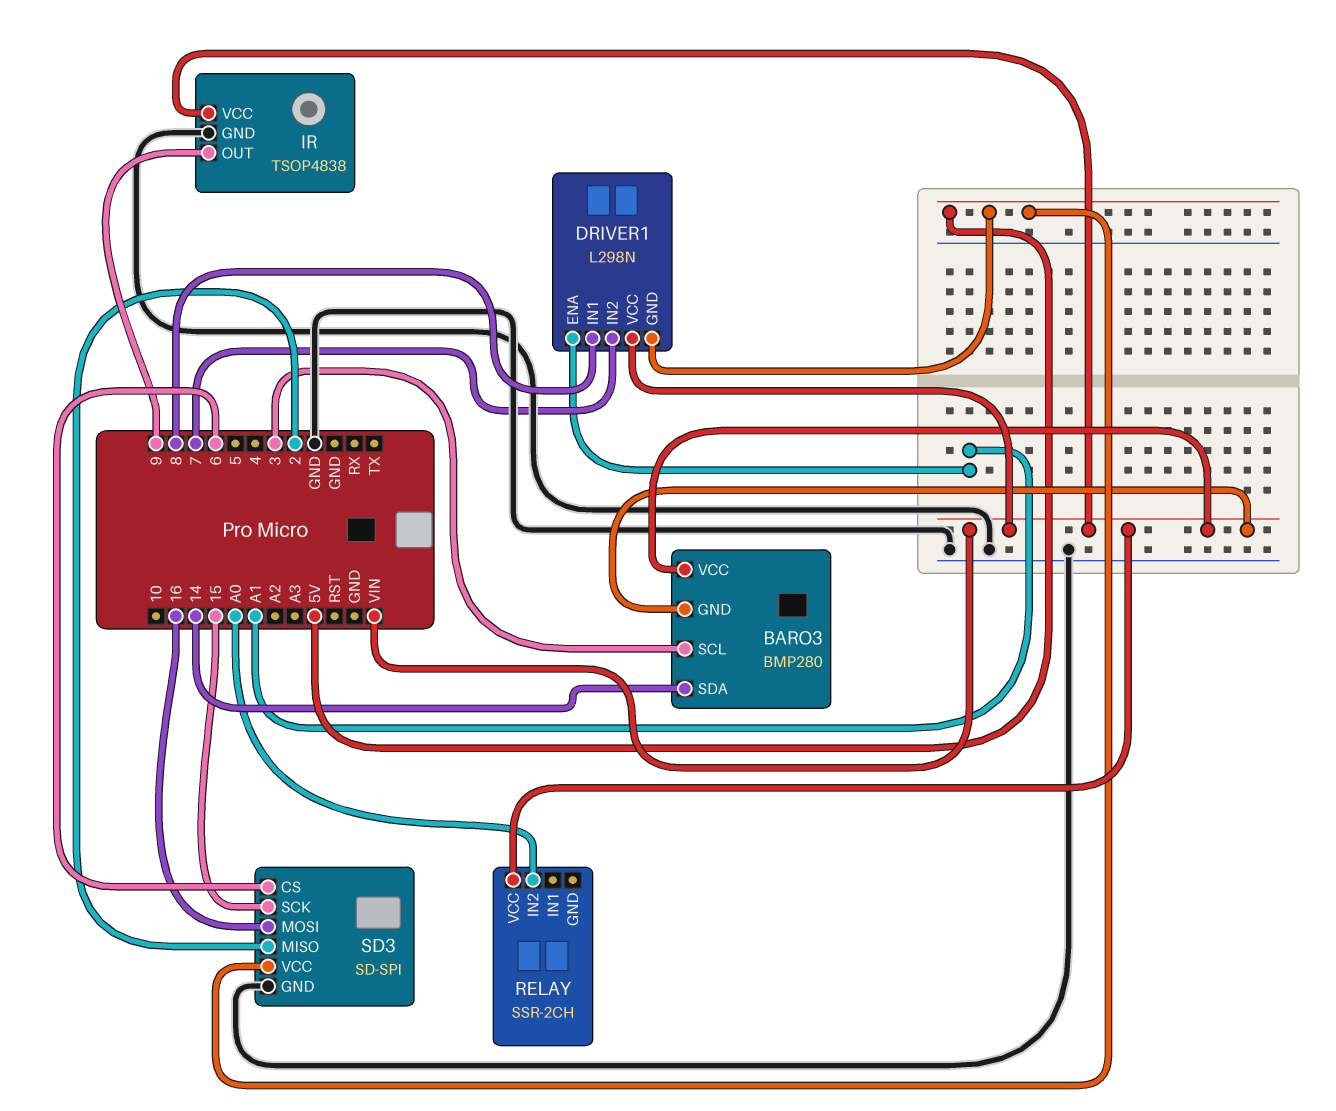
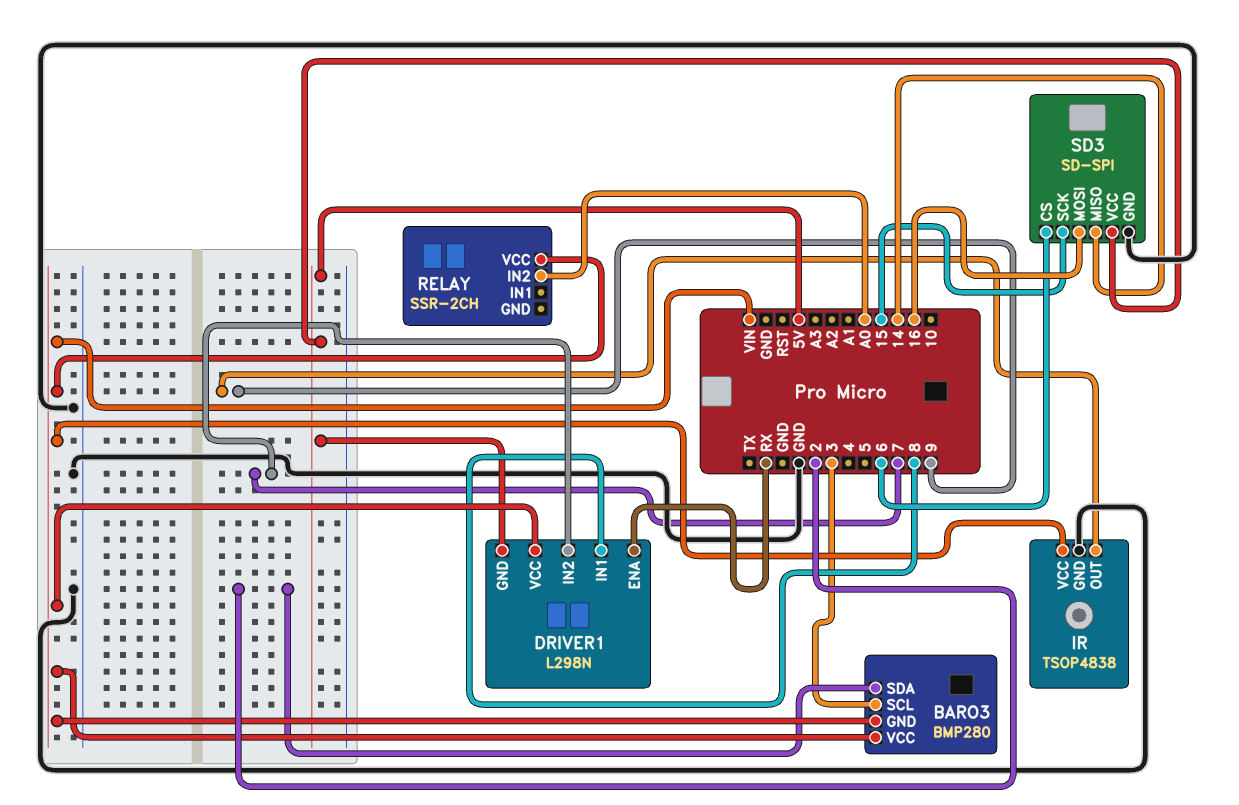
BARO3 pin SDA: 14 -> 2
DRIVER1 pin ENA: A1 -> RX
SD3 pin MISO: 2 -> 14

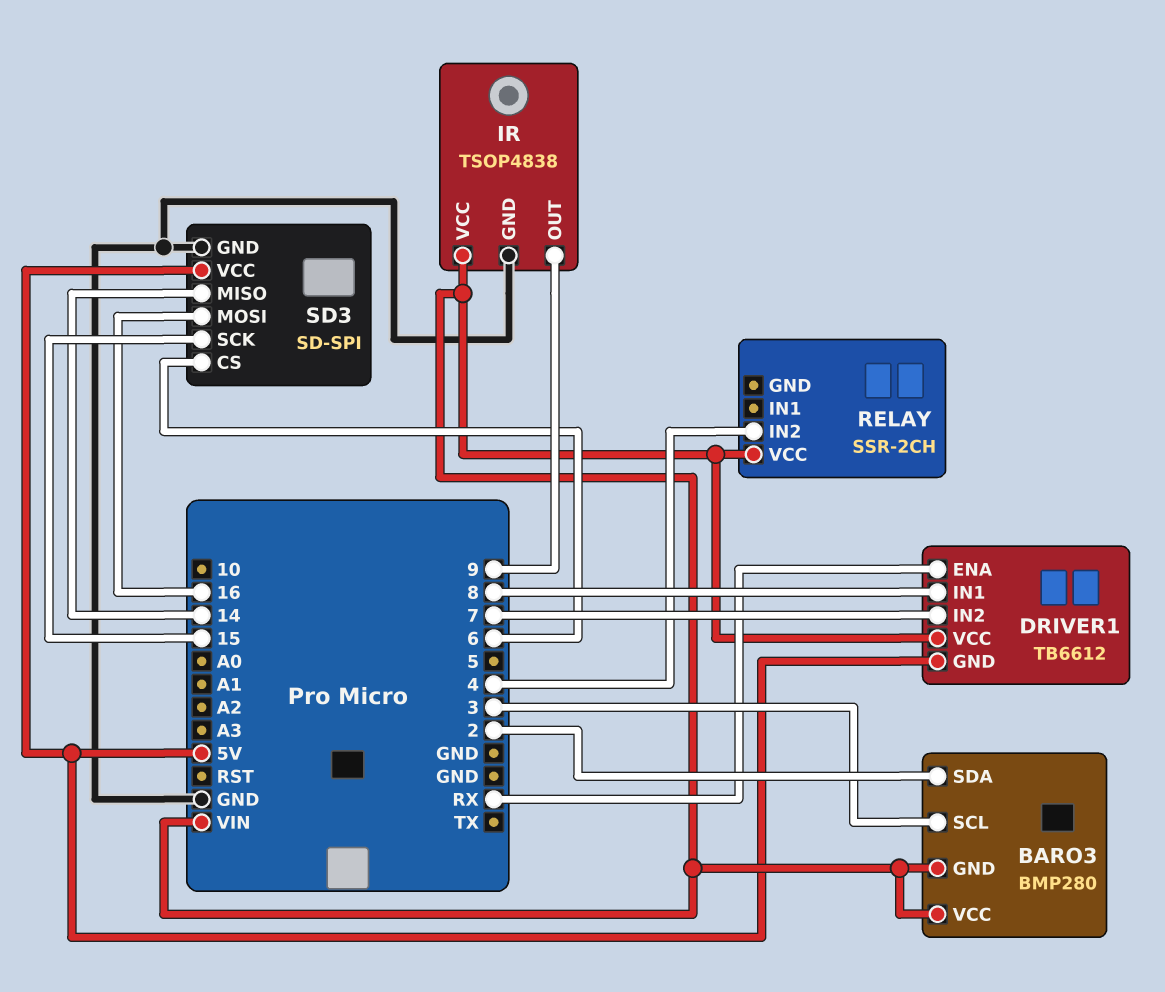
DRIVER1: L298N -> TB6612
RELAY pin IN2: A0 -> 4

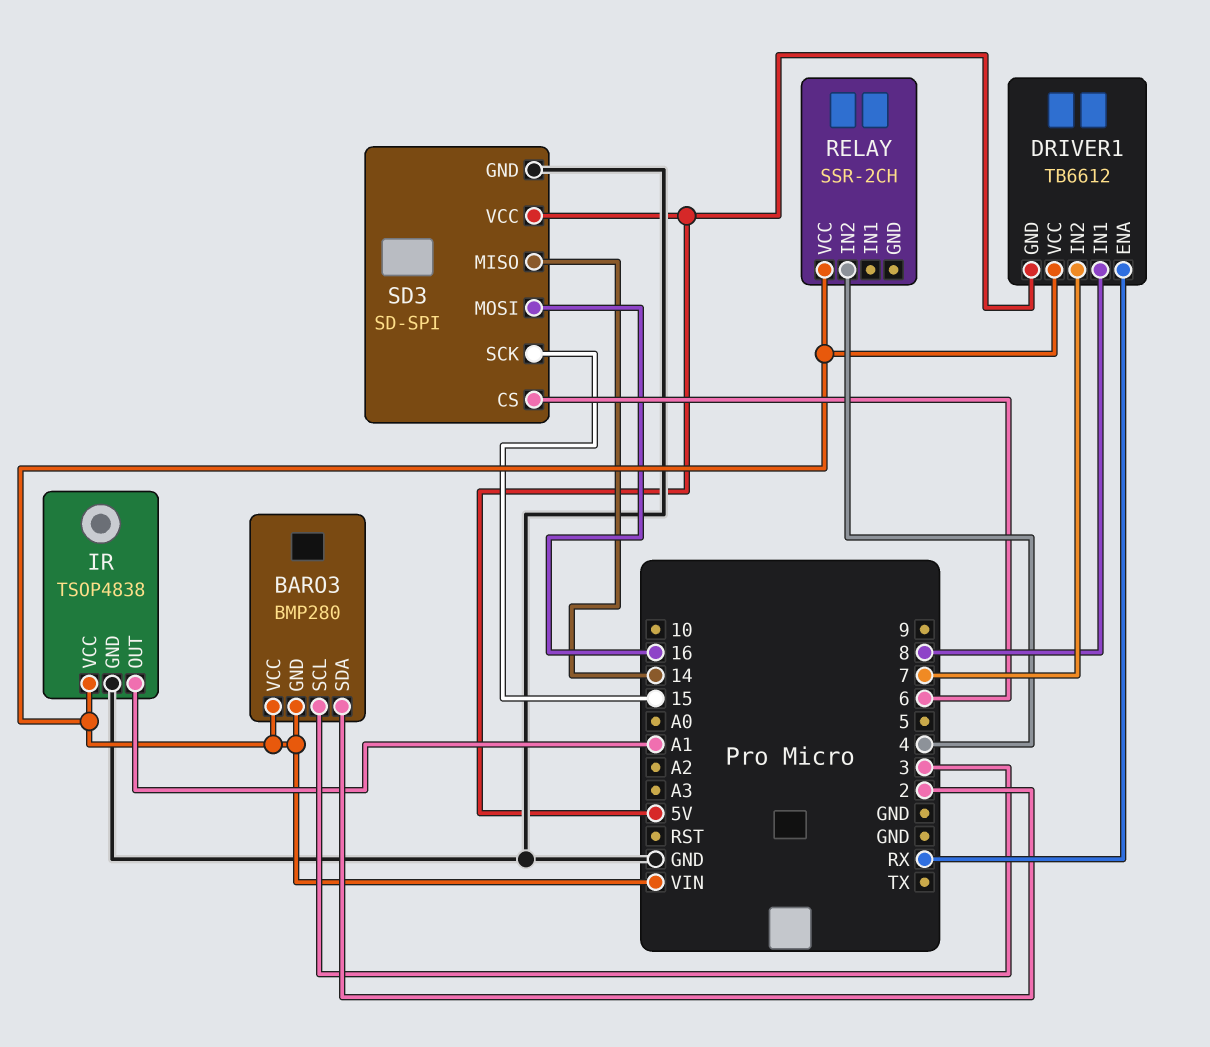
IR pin OUT: 9 -> A1

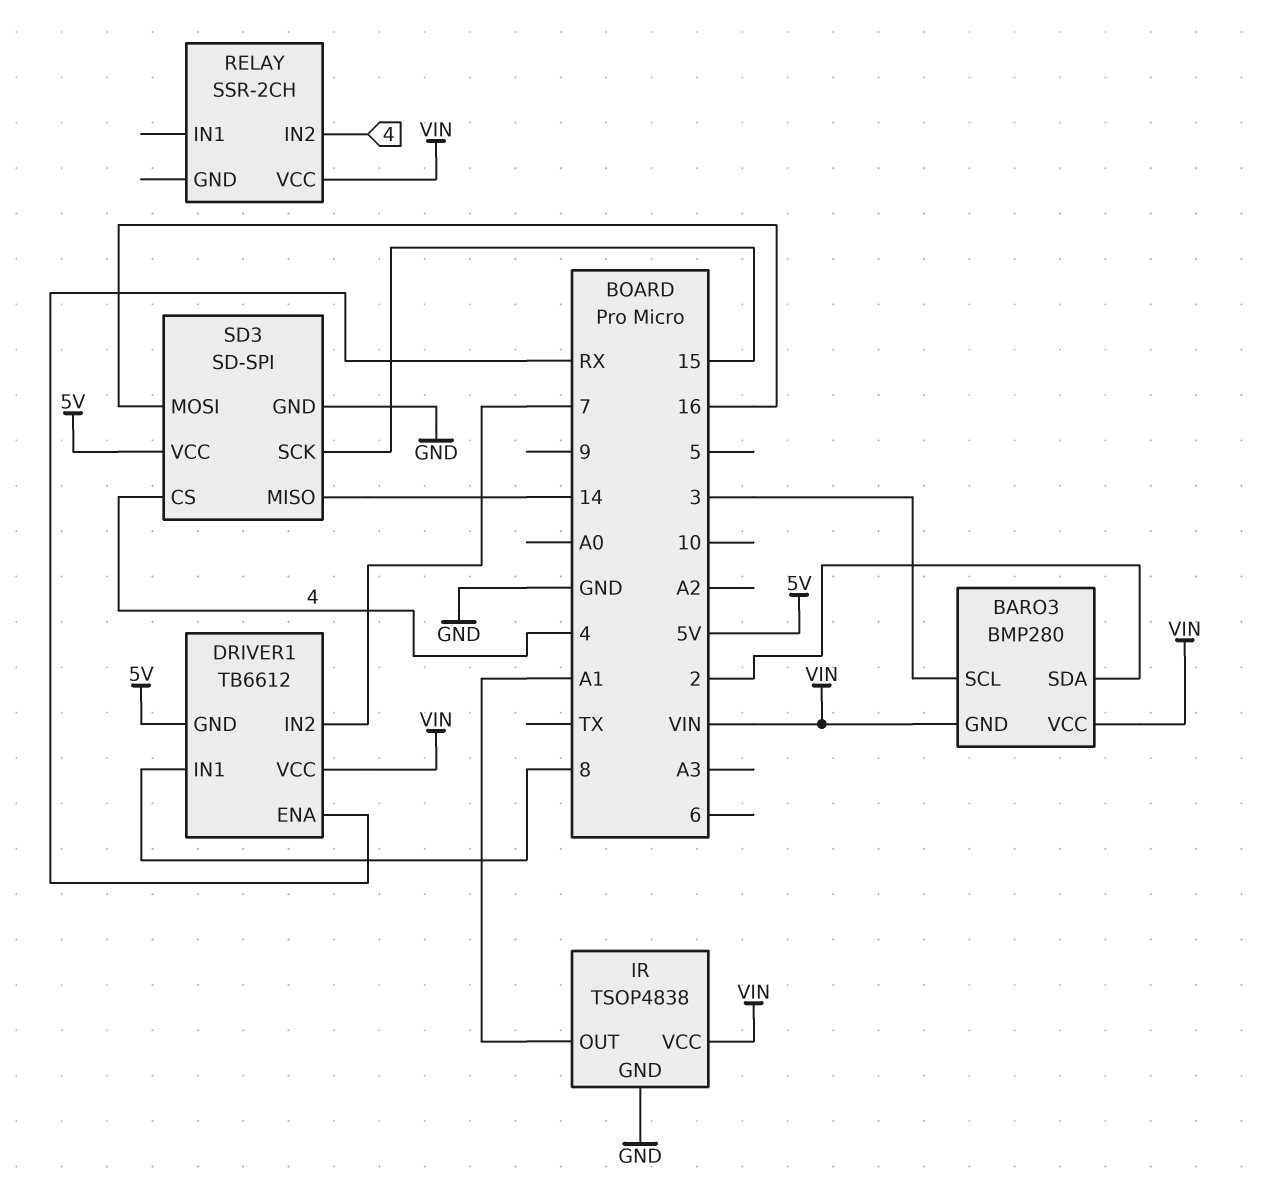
SD3 pin CS: 6 -> 4

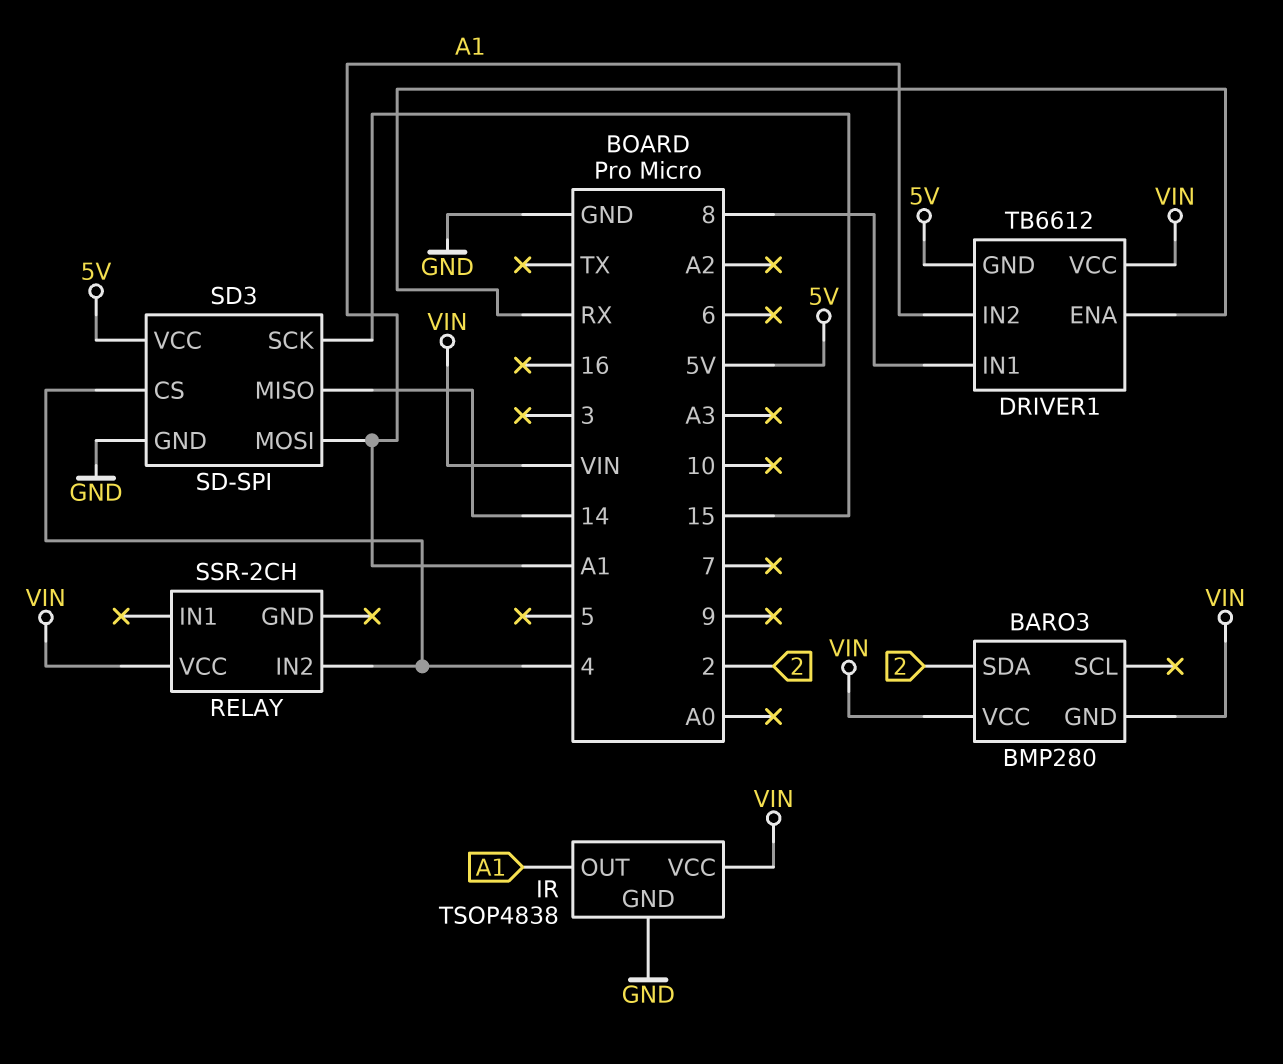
BARO3 pin SCL: 3 -> none
DRIVER1 pin IN2: 7 -> A1
SD3 pin MOSI: 16 -> A1

